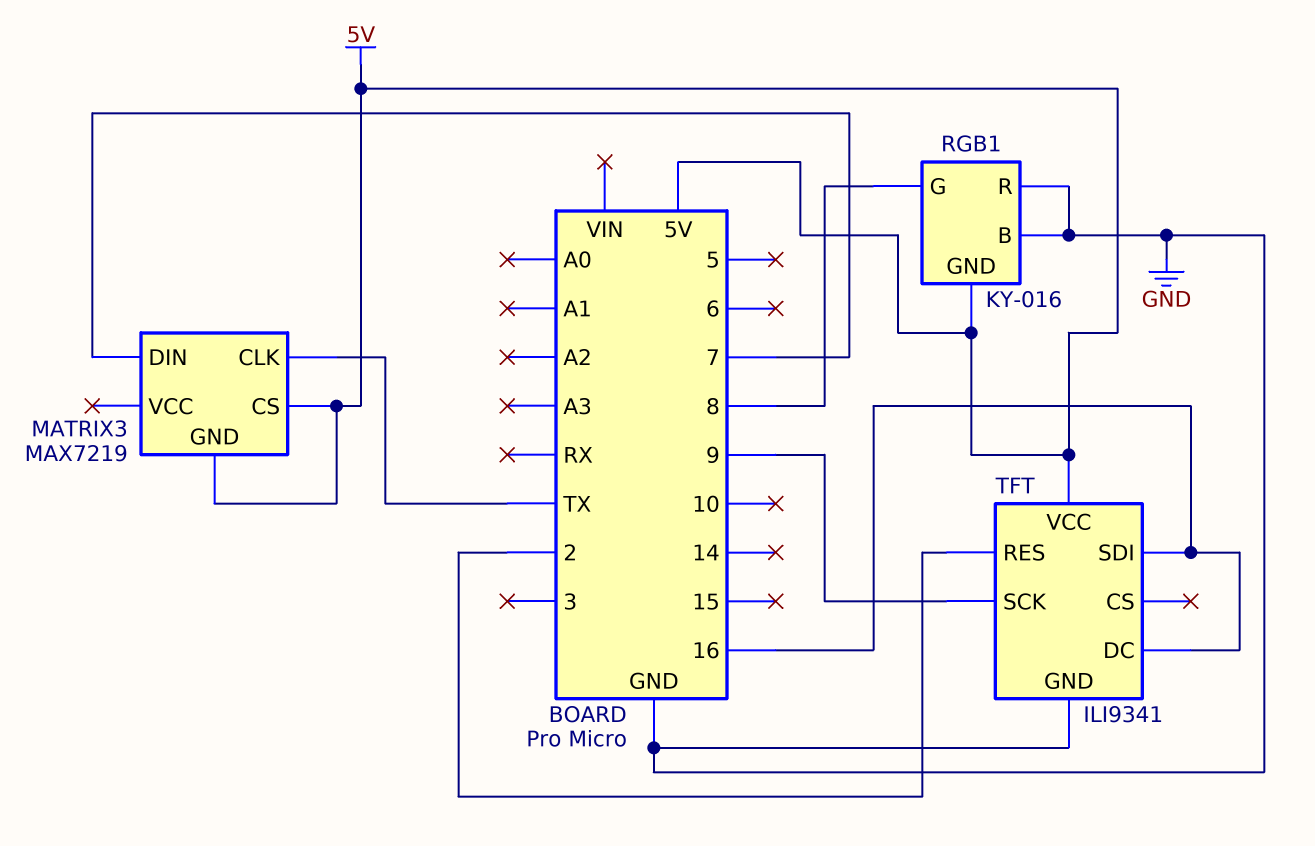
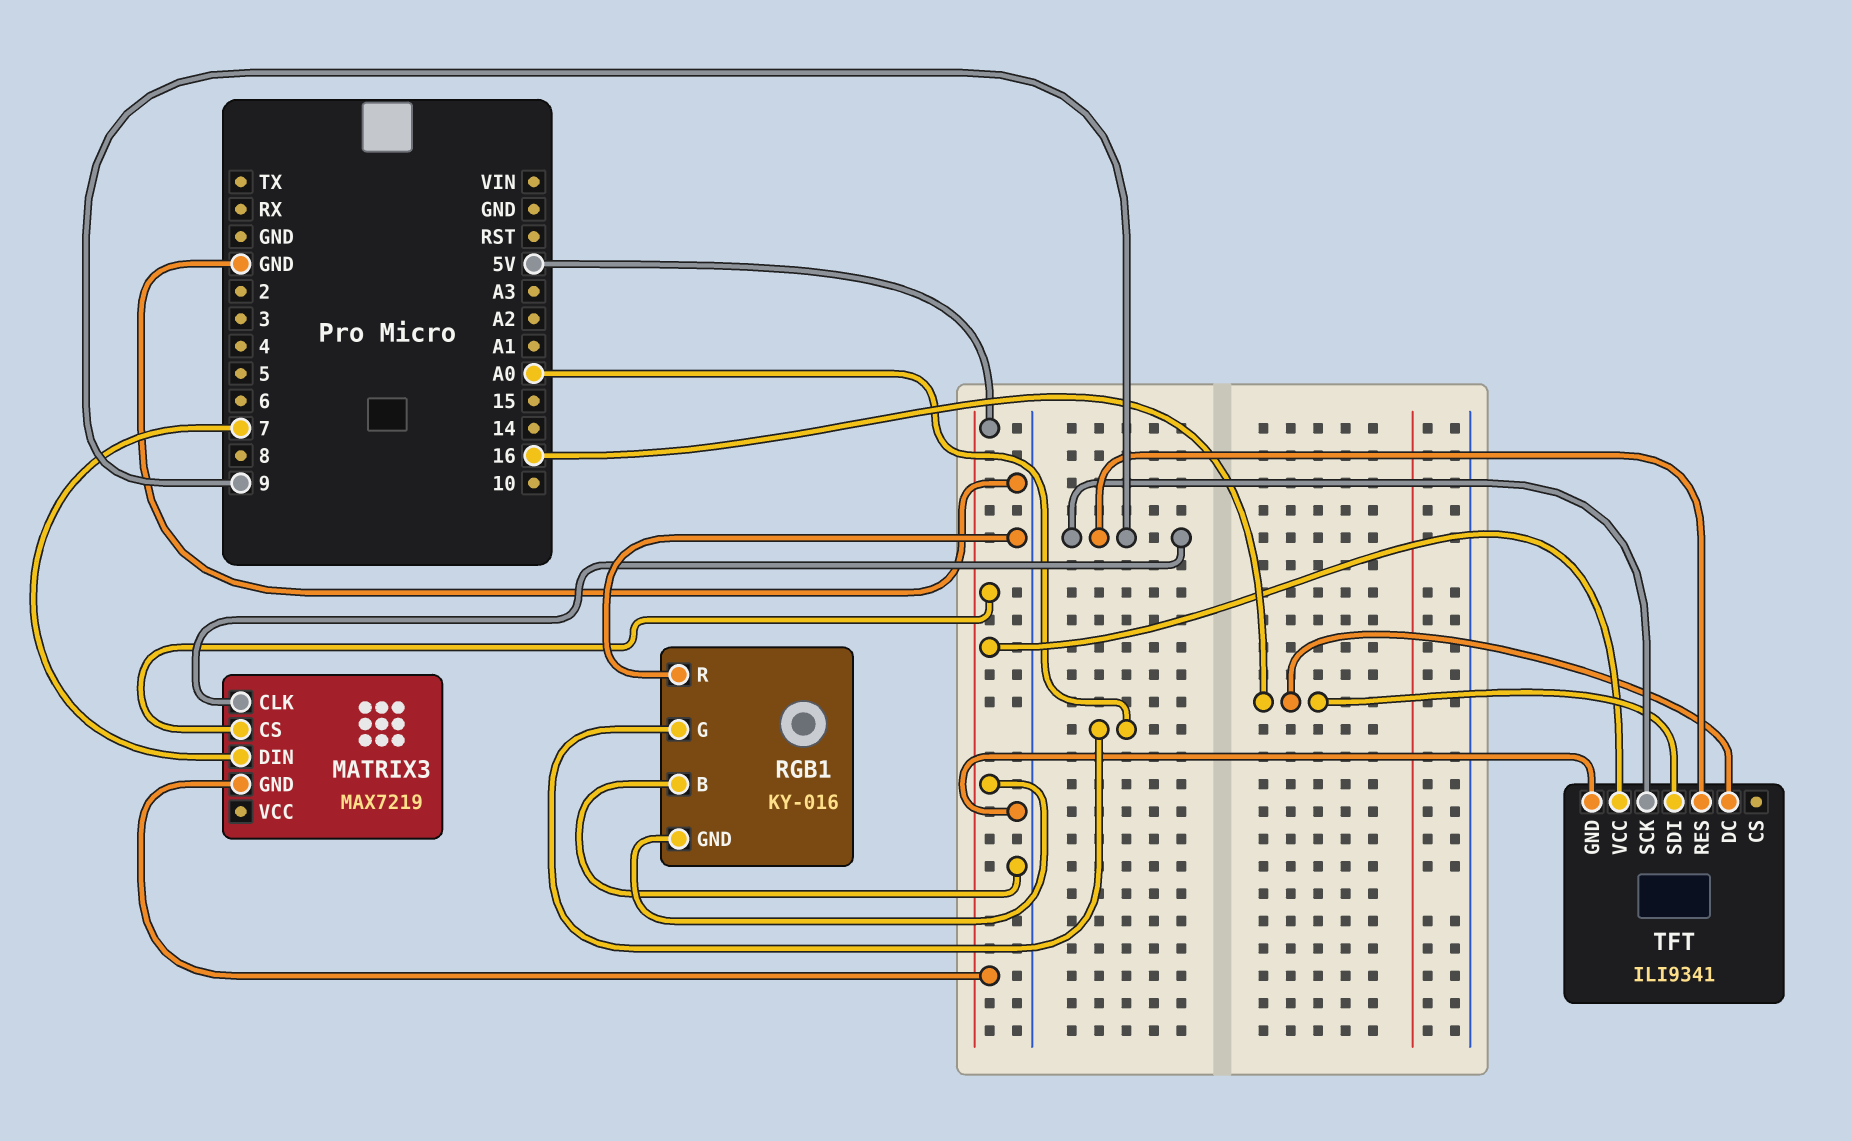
MATRIX3 pin CLK: TX -> 9
RGB1 pin G: 8 -> A0
TFT pin RES: 2 -> 9

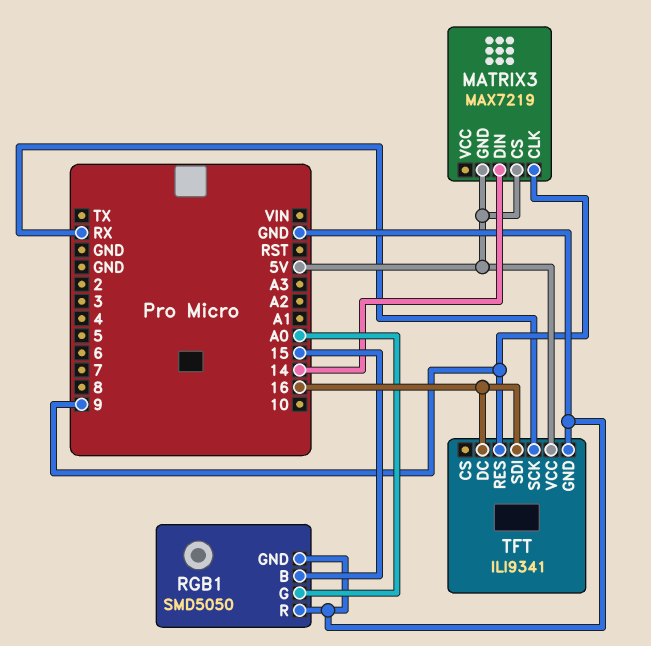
MATRIX3 pin DIN: 7 -> 14
RGB1: KY-016 -> SMD5050
RGB1 pin B: GND -> 15
RGB1 pin GND: 5V -> GND
TFT pin SCK: 9 -> RX

